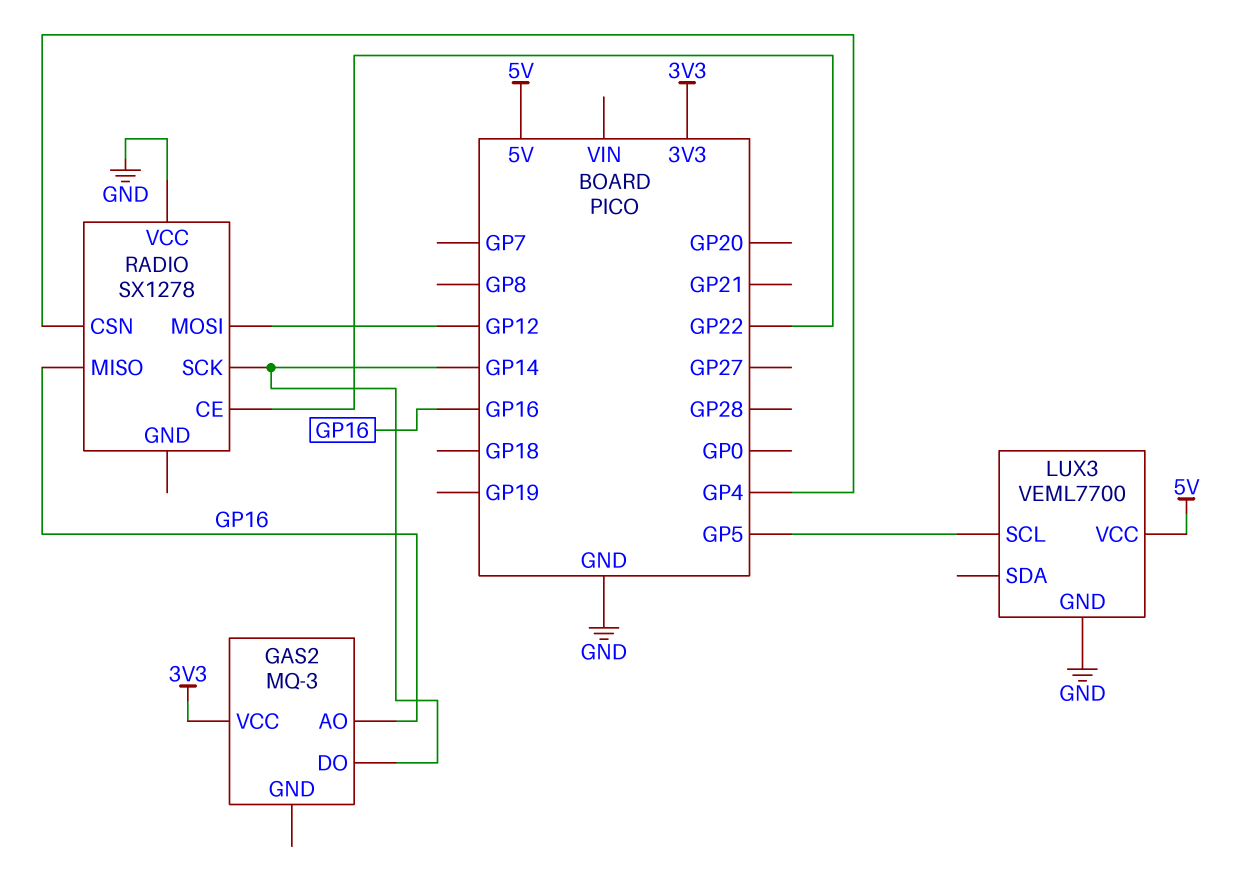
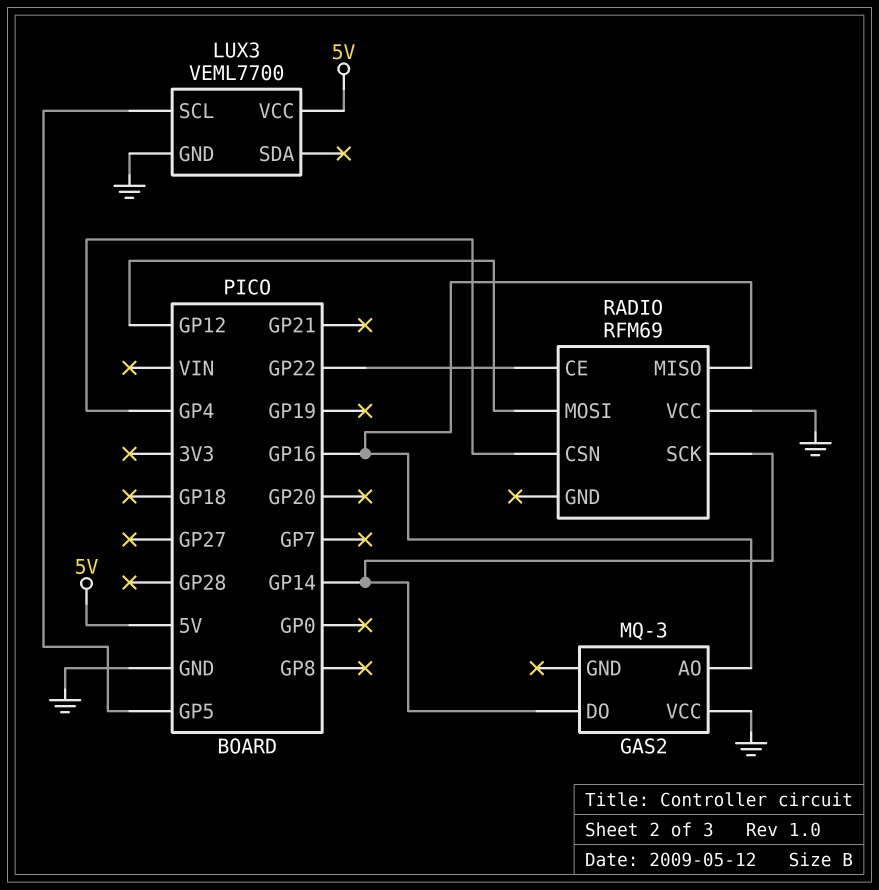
GAS2 pin VCC: 3V3 -> GND
RADIO: SX1278 -> RFM69

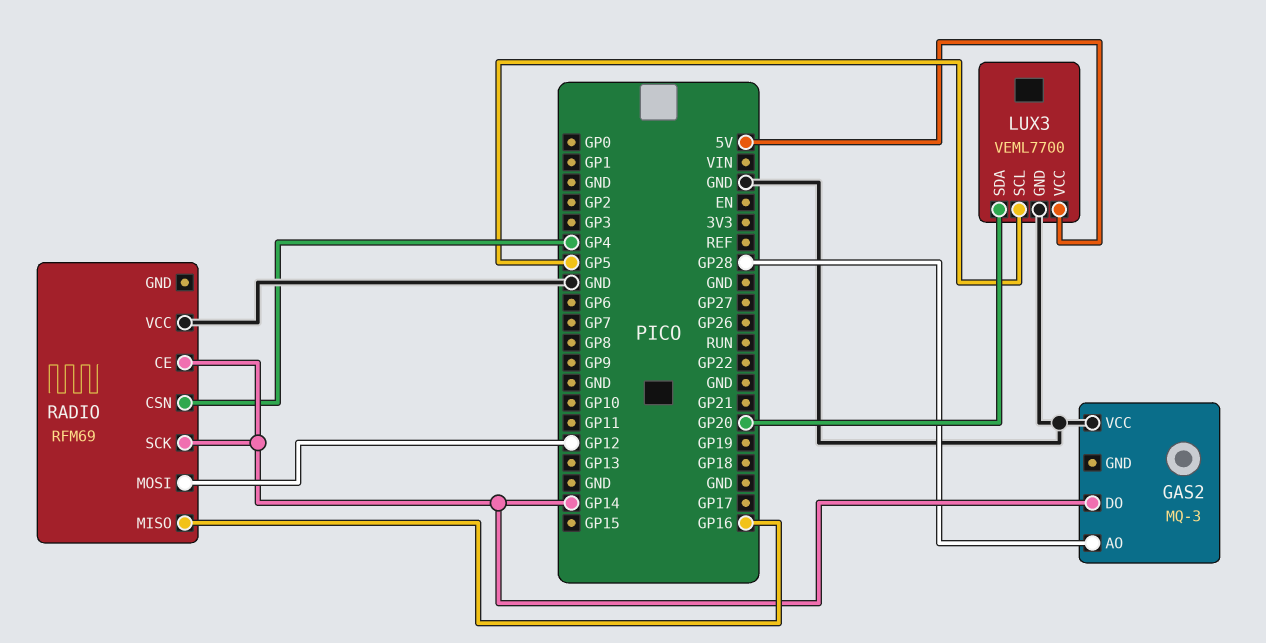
GAS2 pin AO: GP16 -> GP28
LUX3 pin SDA: none -> GP20
RADIO pin CE: GP22 -> GP14

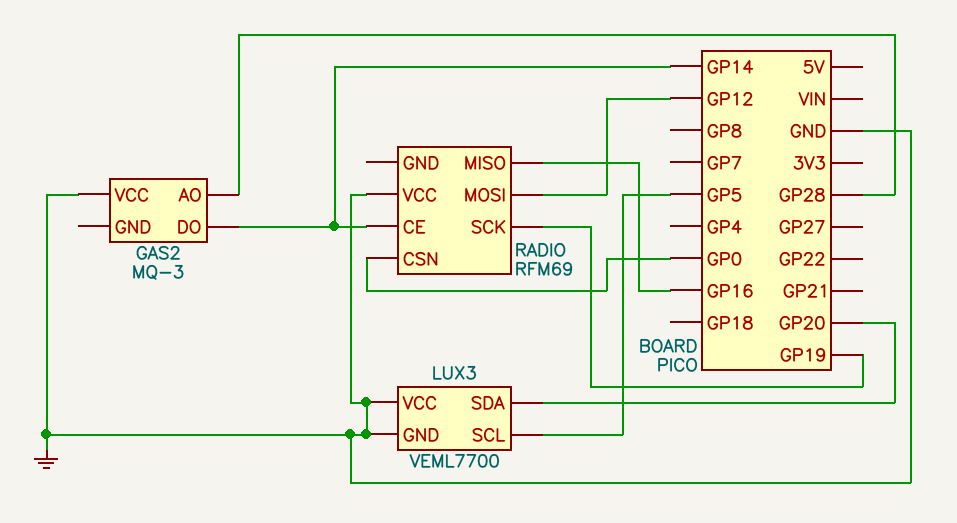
LUX3 pin VCC: 5V -> GND
RADIO pin CSN: GP4 -> GP0
RADIO pin SCK: GP14 -> GP19

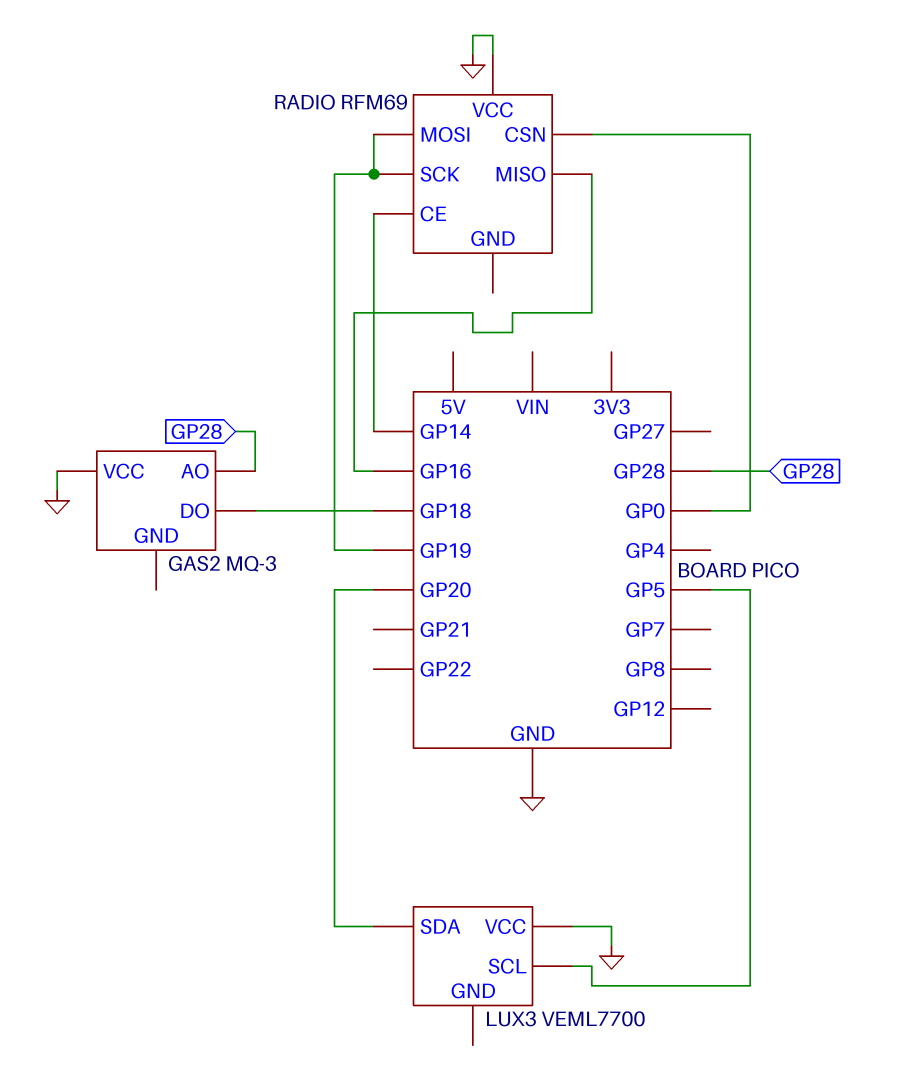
GAS2 pin DO: GP14 -> GP18
LUX3 pin GND: GND -> none
RADIO pin MOSI: GP12 -> GP19

